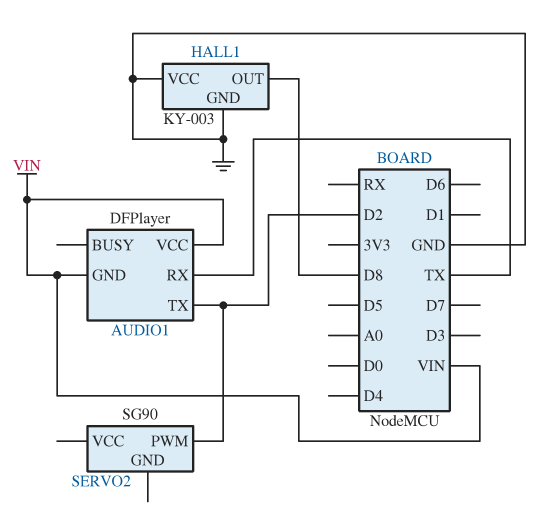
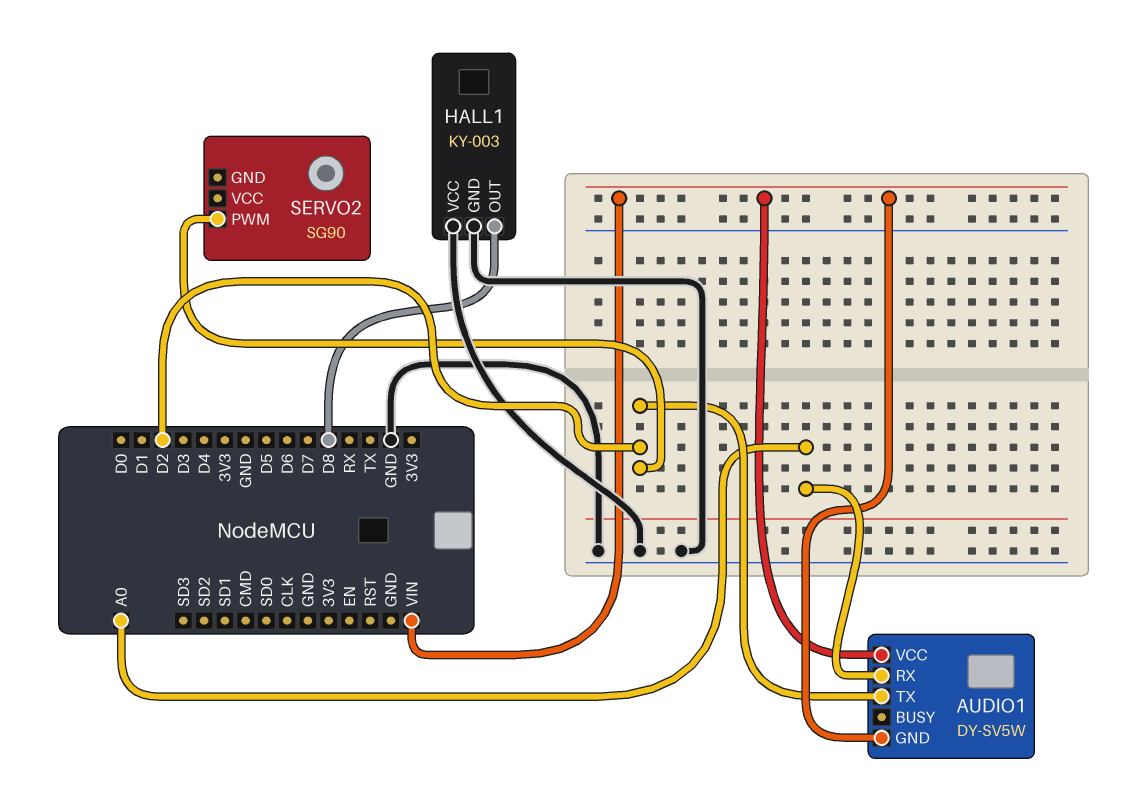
AUDIO1: DFPlayer -> DY-SV5W
AUDIO1 pin RX: TX -> A0

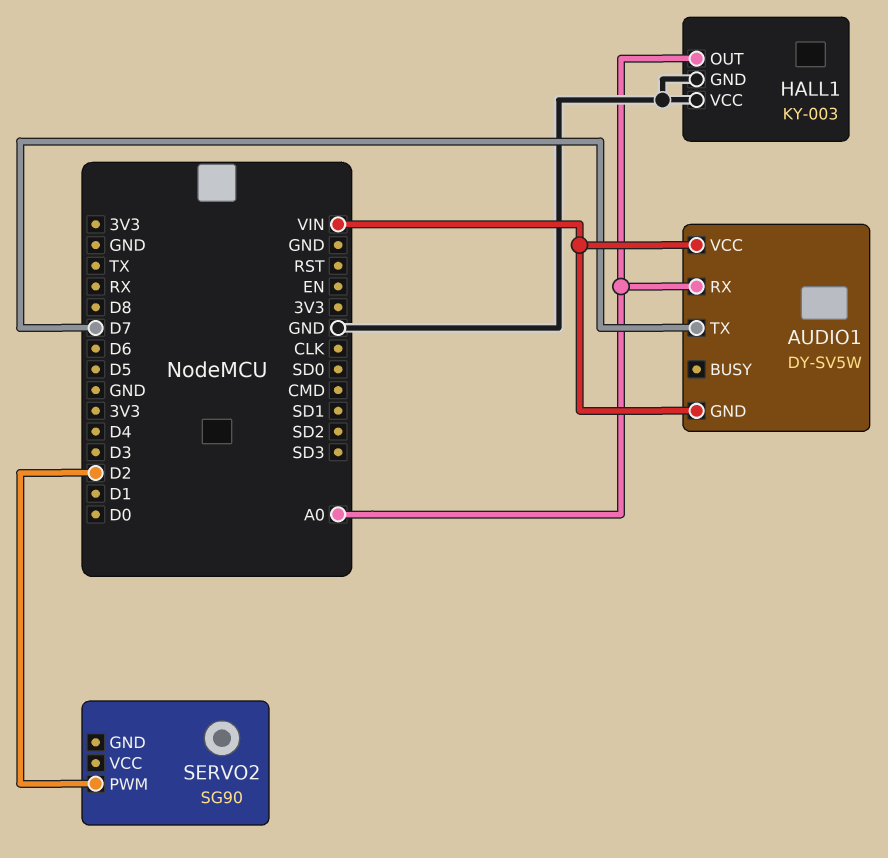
AUDIO1 pin TX: D2 -> D7
HALL1 pin OUT: D8 -> A0

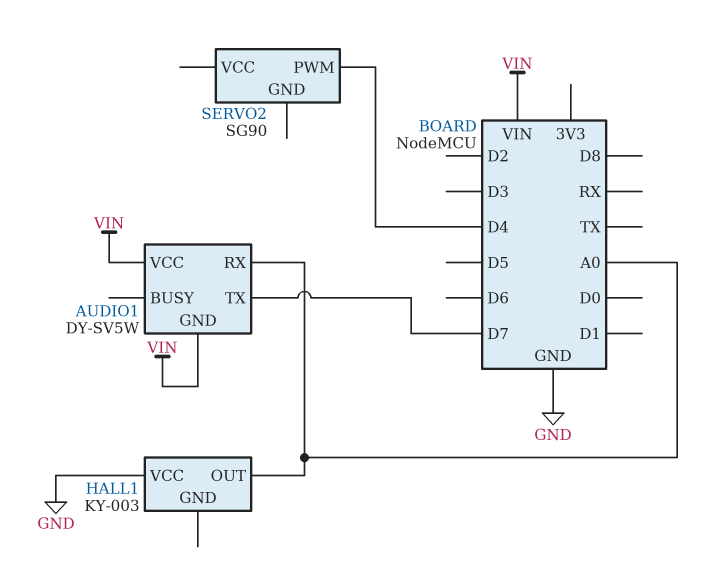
HALL1 pin GND: GND -> none
SERVO2 pin PWM: D2 -> D4

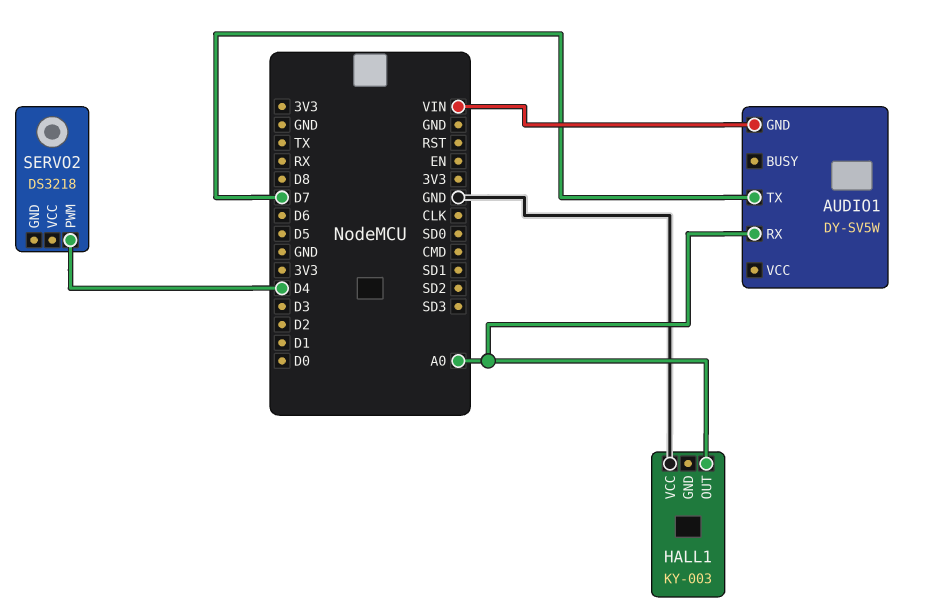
AUDIO1 pin VCC: VIN -> none
SERVO2: SG90 -> DS3218

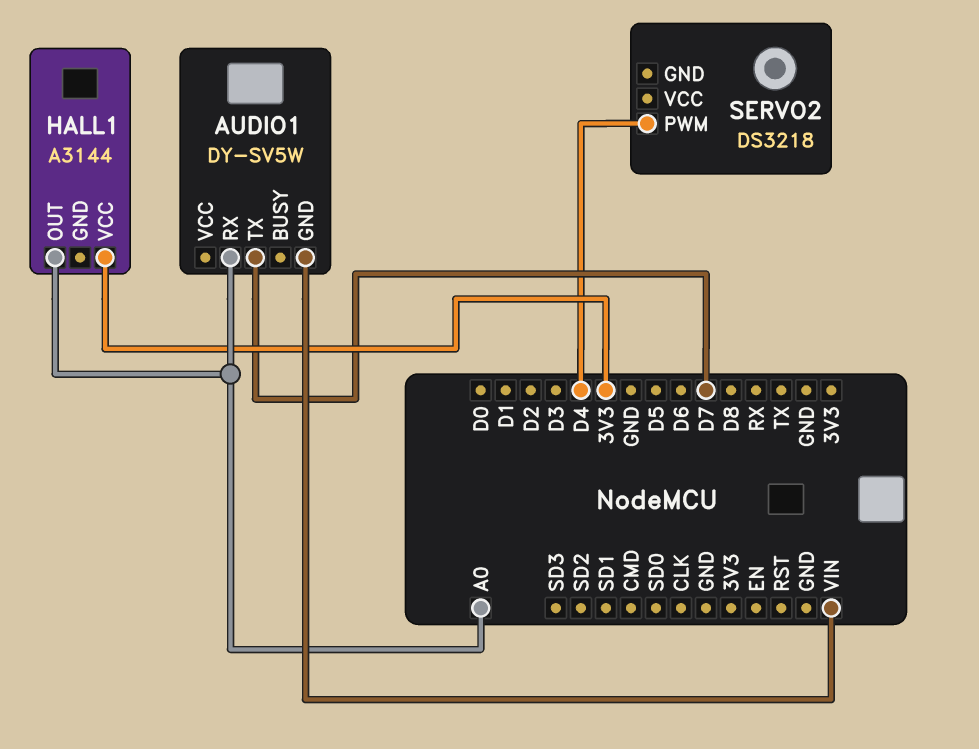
HALL1: KY-003 -> A3144
HALL1 pin VCC: GND -> 3V3

